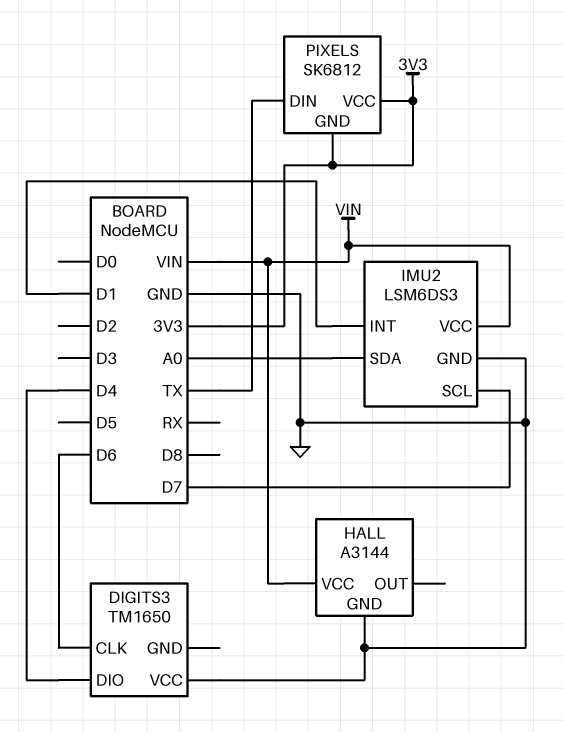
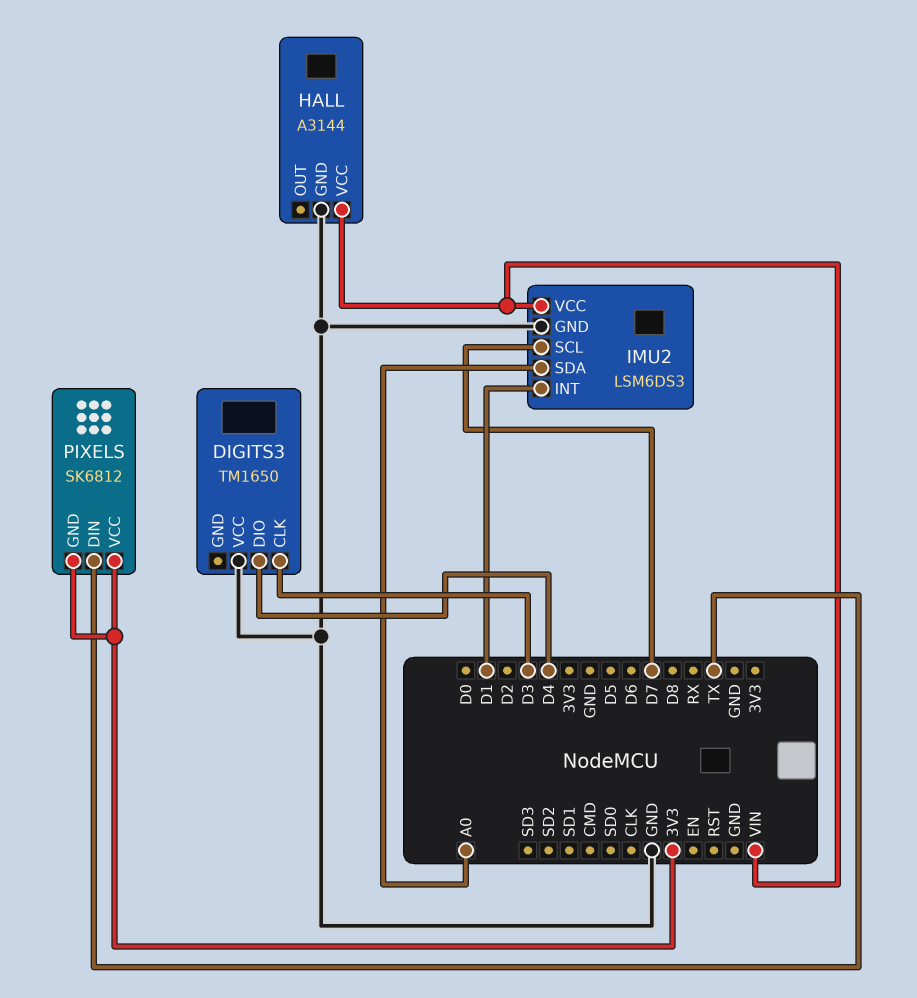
DIGITS3 pin CLK: D6 -> D3

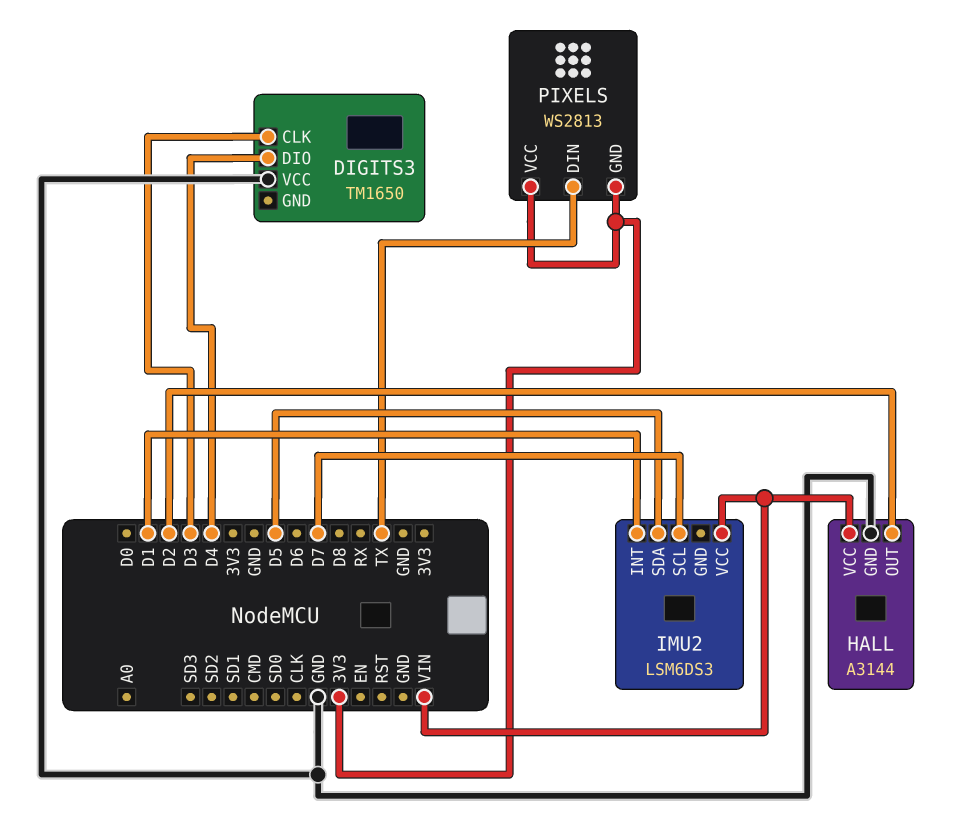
HALL pin OUT: none -> D2
IMU2 pin GND: GND -> none
IMU2 pin SDA: A0 -> D5
PIXELS: SK6812 -> WS2813

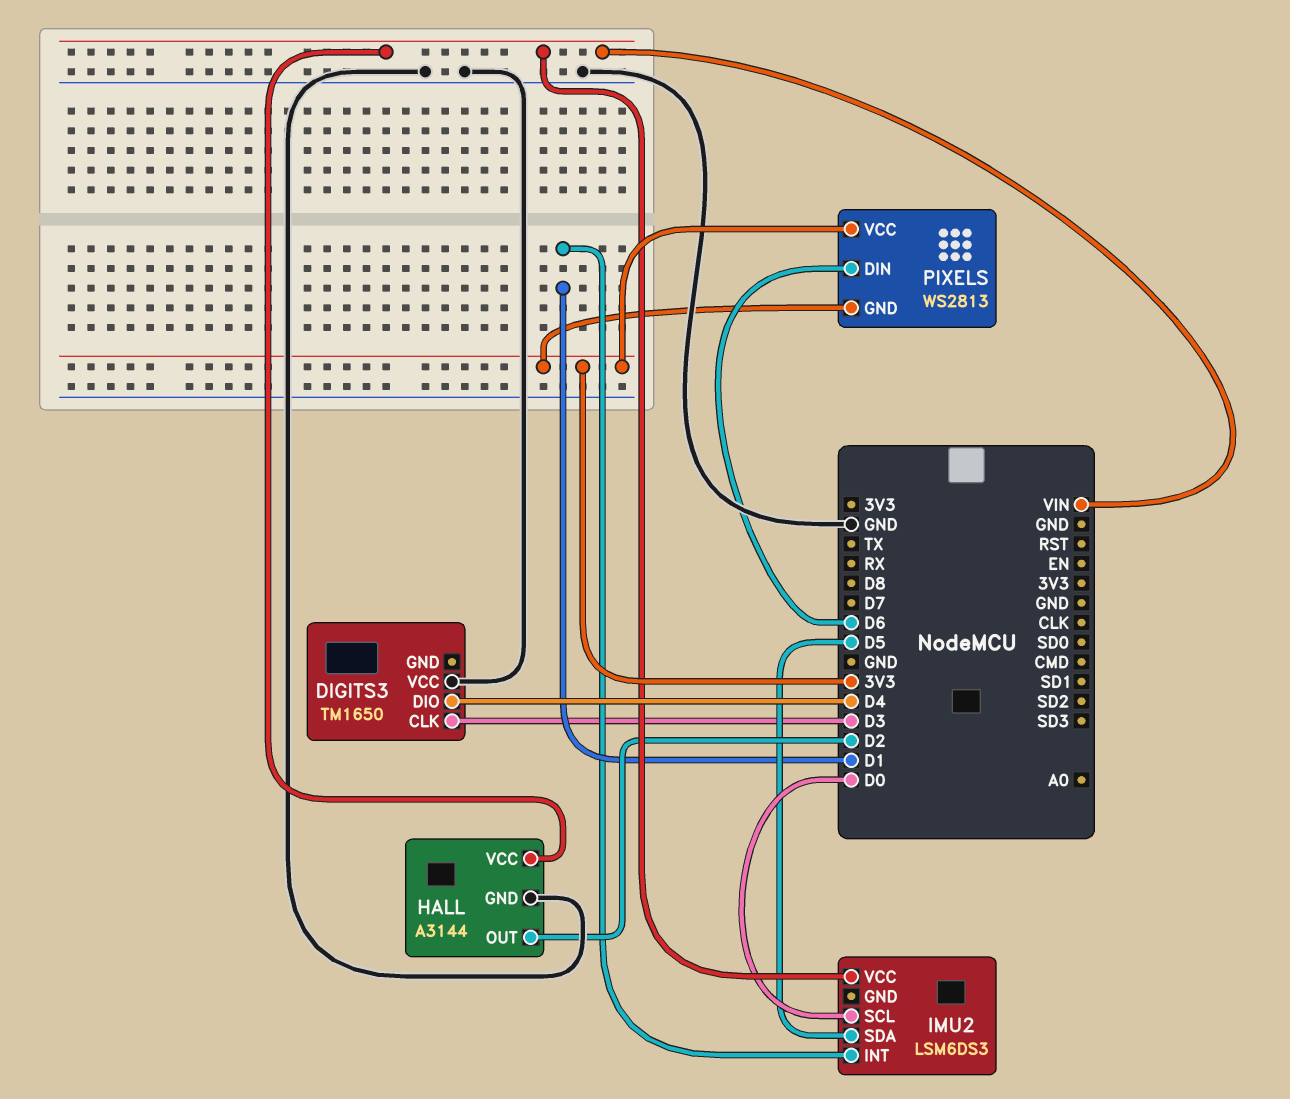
IMU2 pin SCL: D7 -> D0
PIXELS pin DIN: TX -> D6

